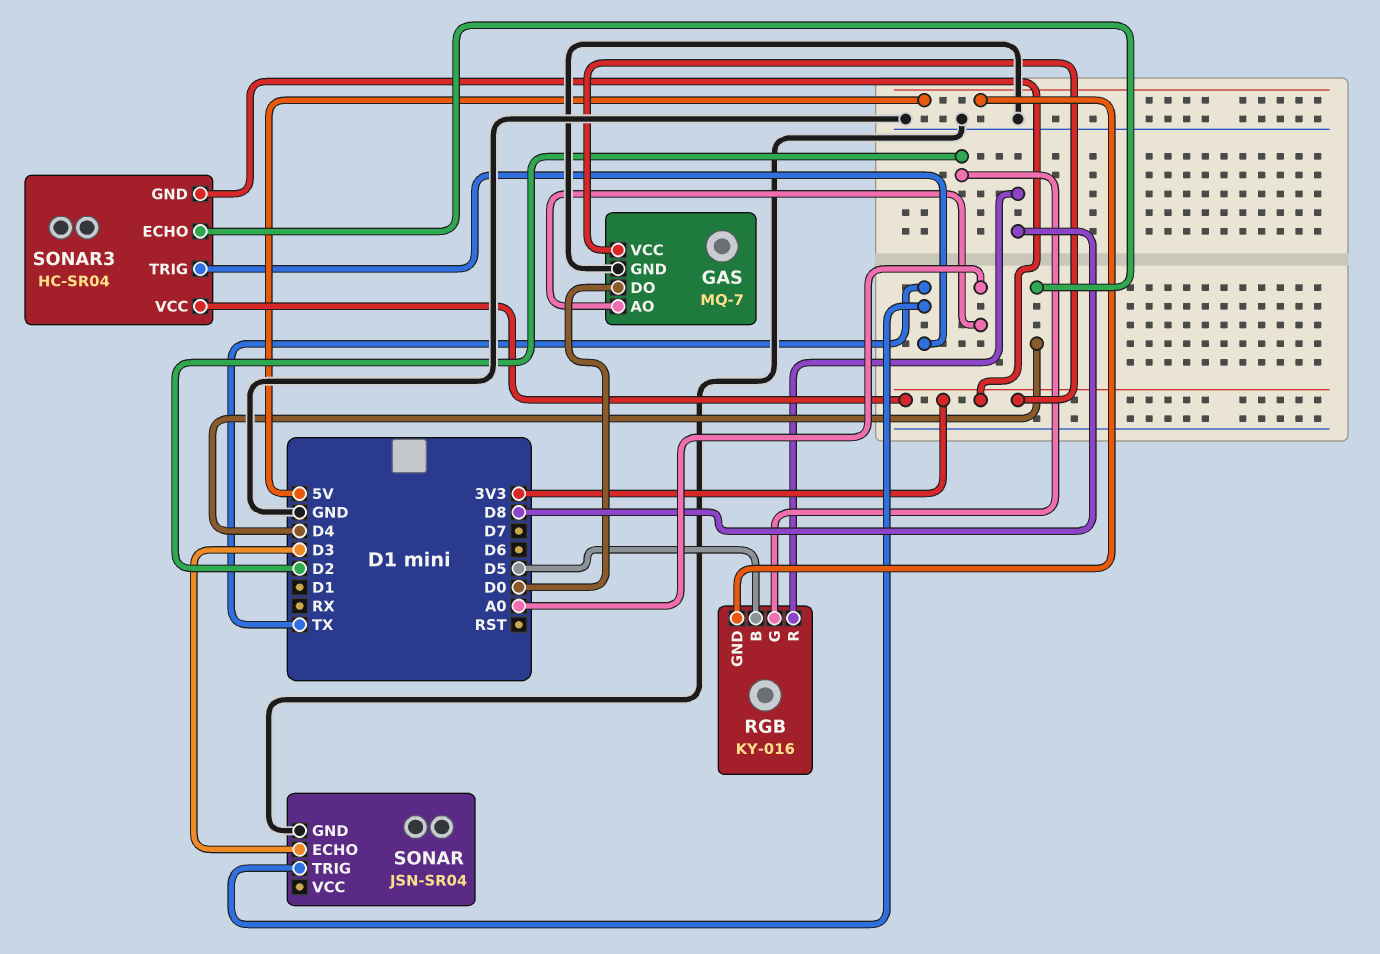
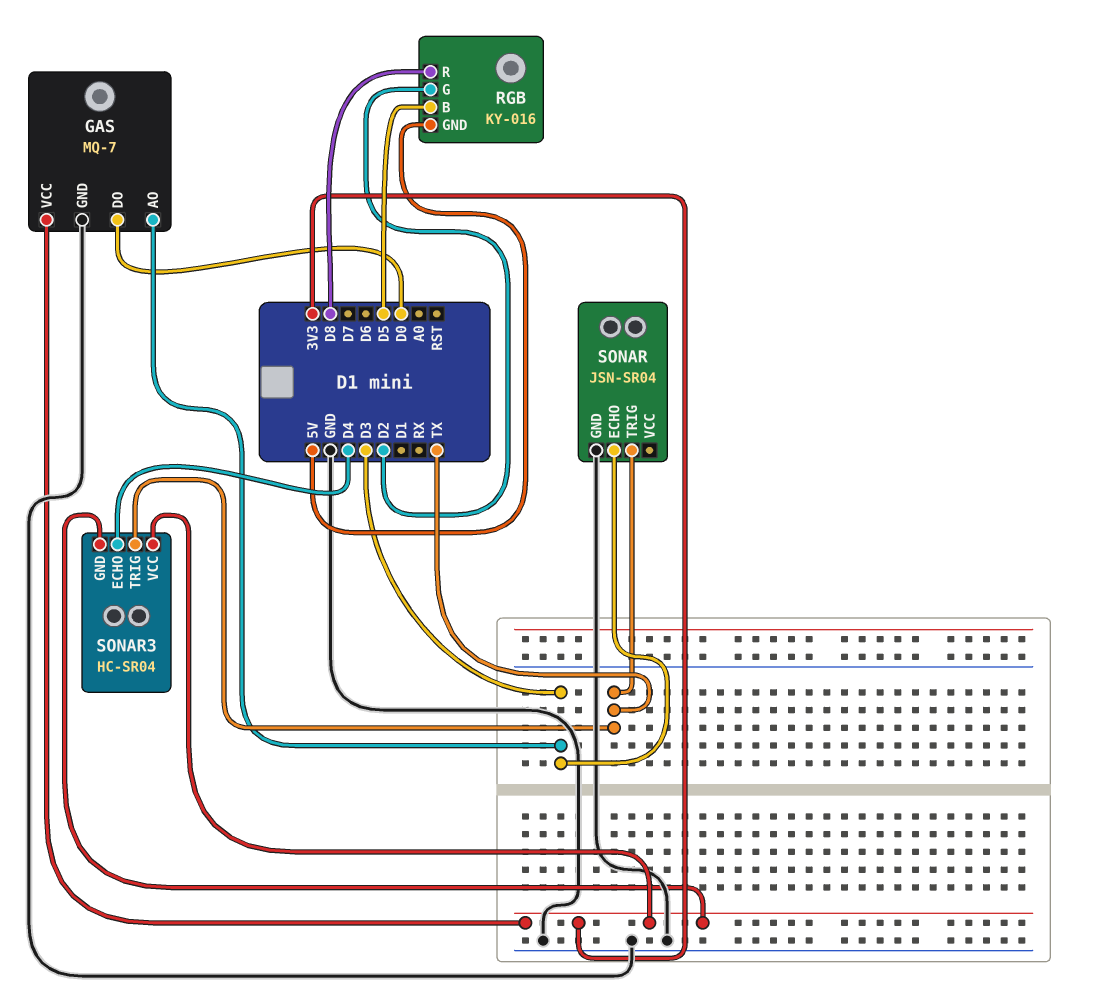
GAS pin AO: A0 -> D3

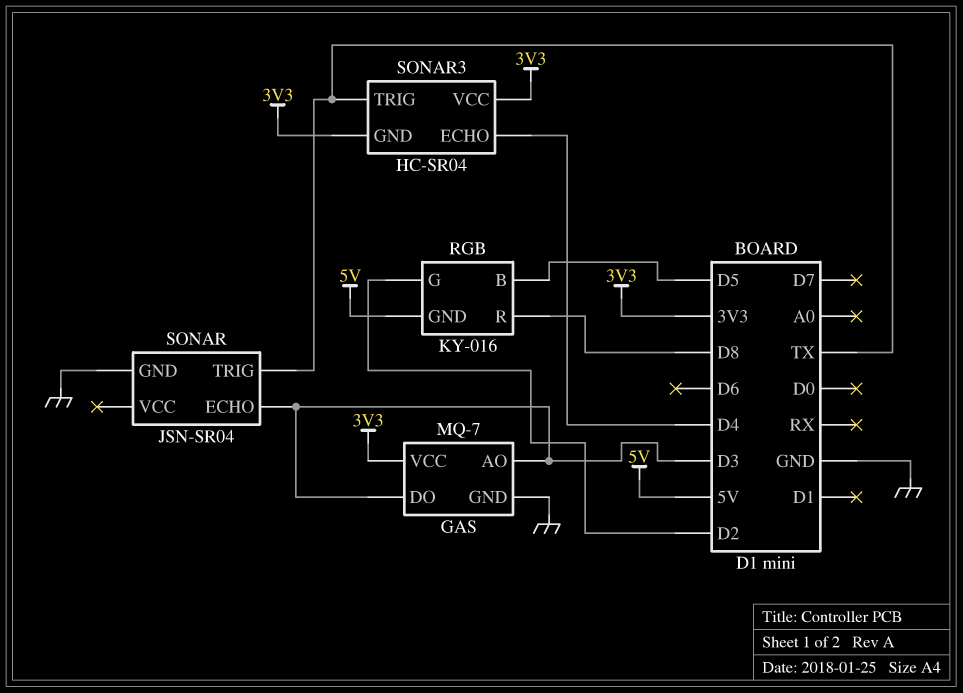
GAS pin DO: D0 -> D3

